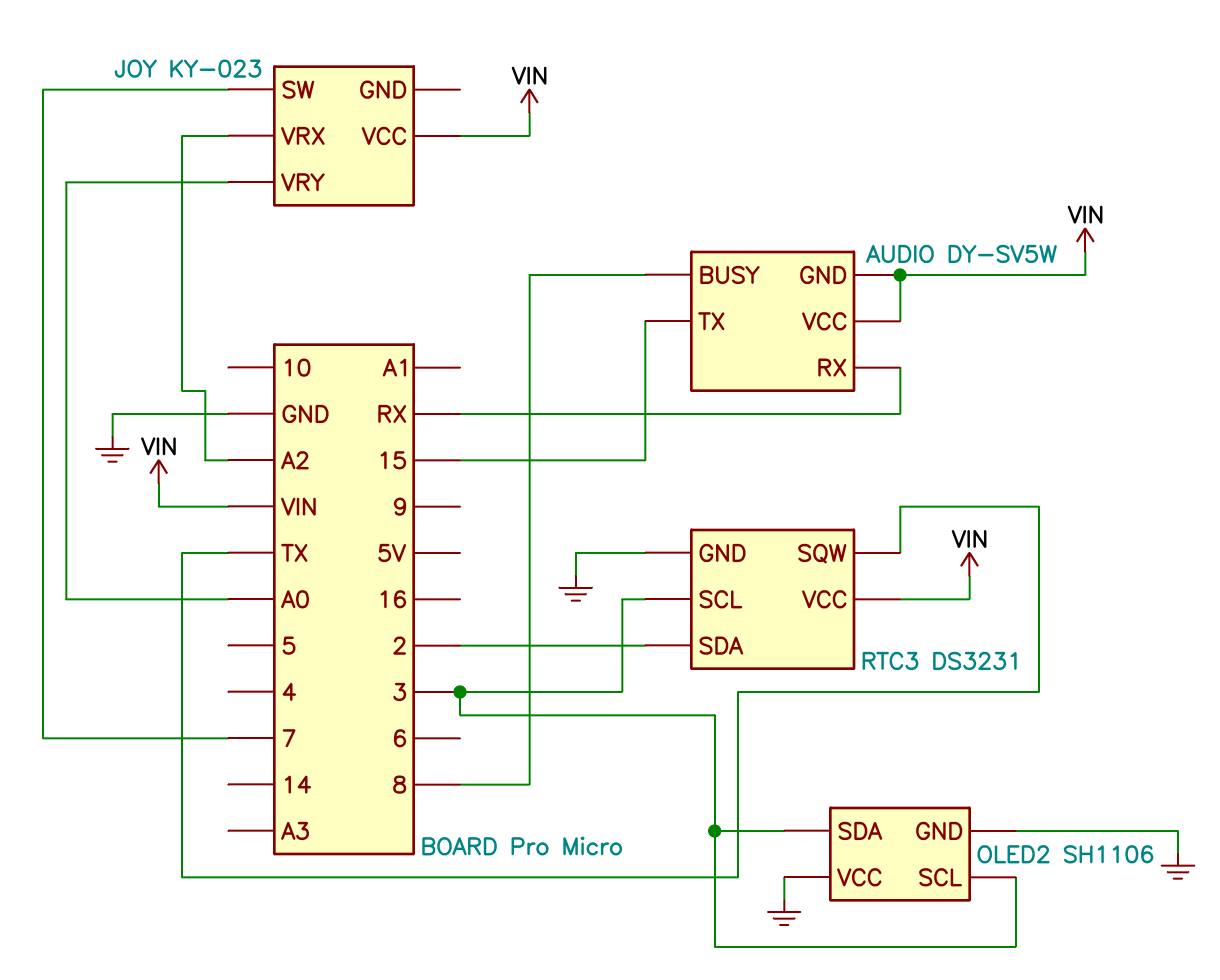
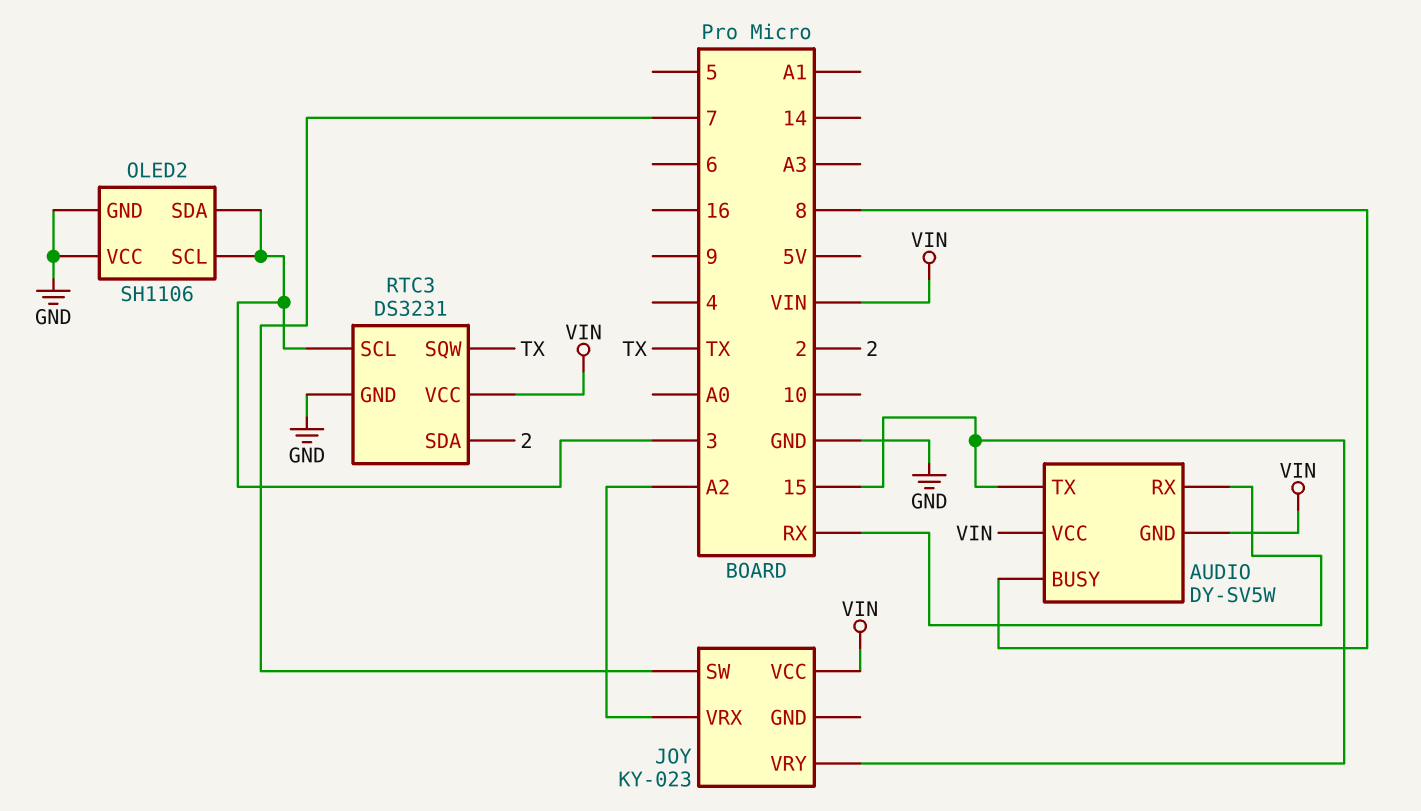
JOY pin VRY: A0 -> 15

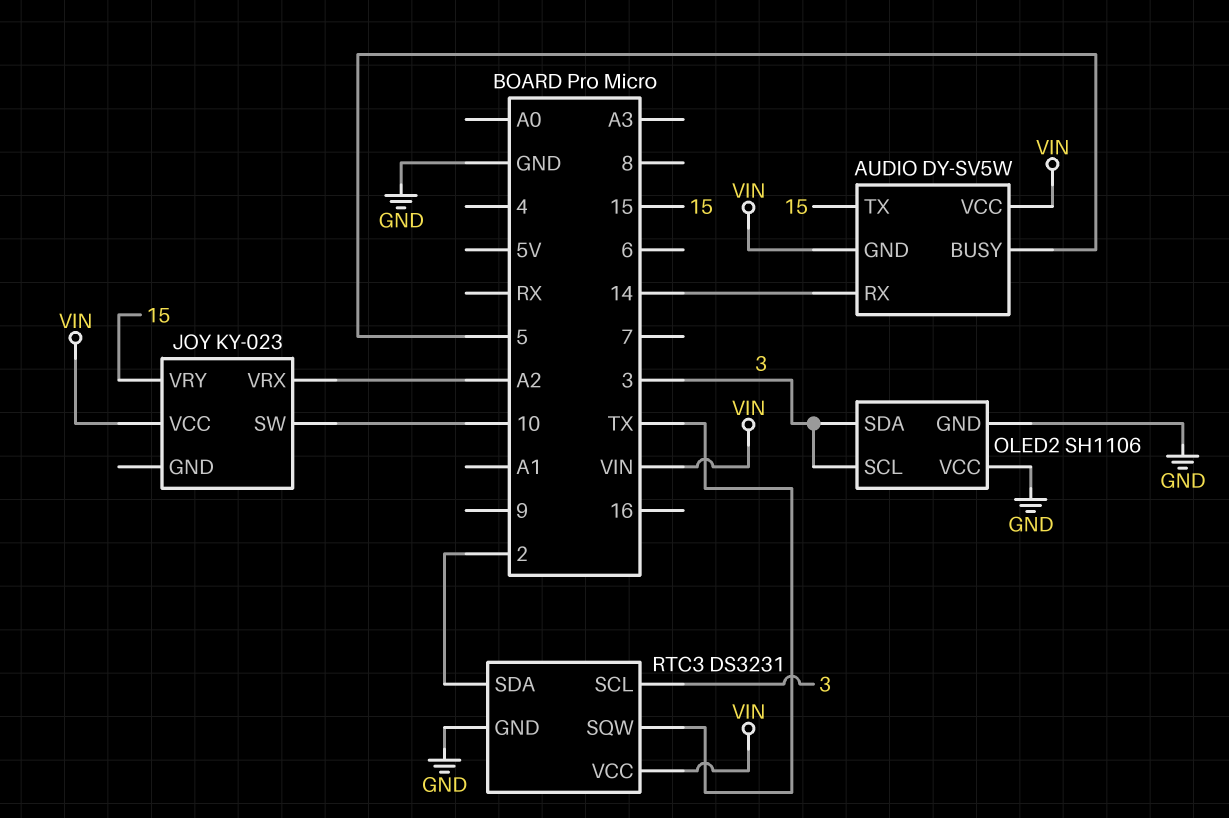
AUDIO pin BUSY: 8 -> 5
AUDIO pin RX: RX -> 14
JOY pin SW: 7 -> 10

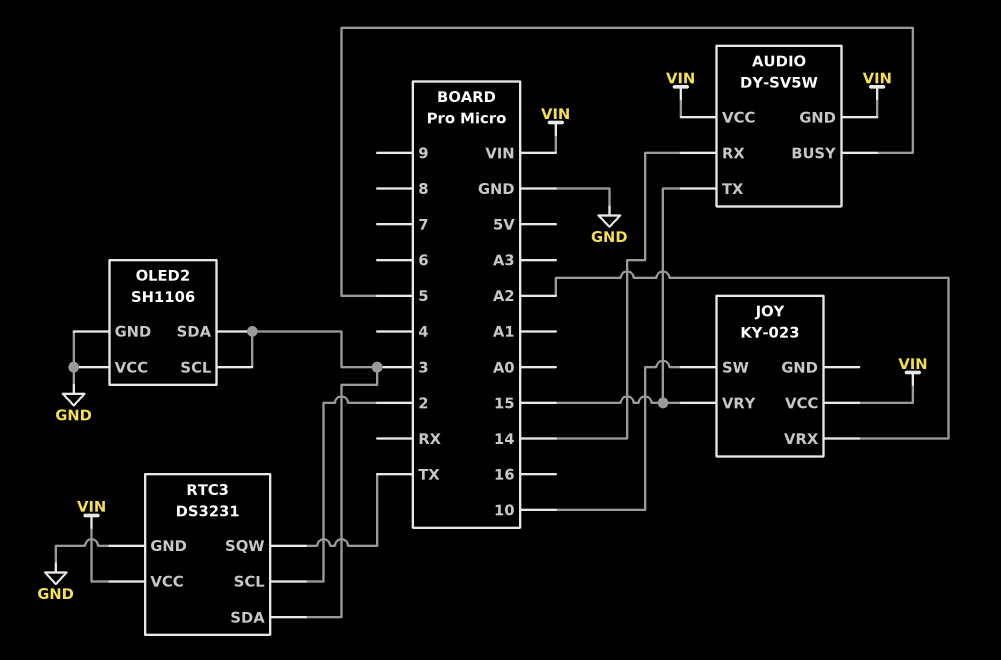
RTC3 pin SCL: 3 -> 2
RTC3 pin SDA: 2 -> 3

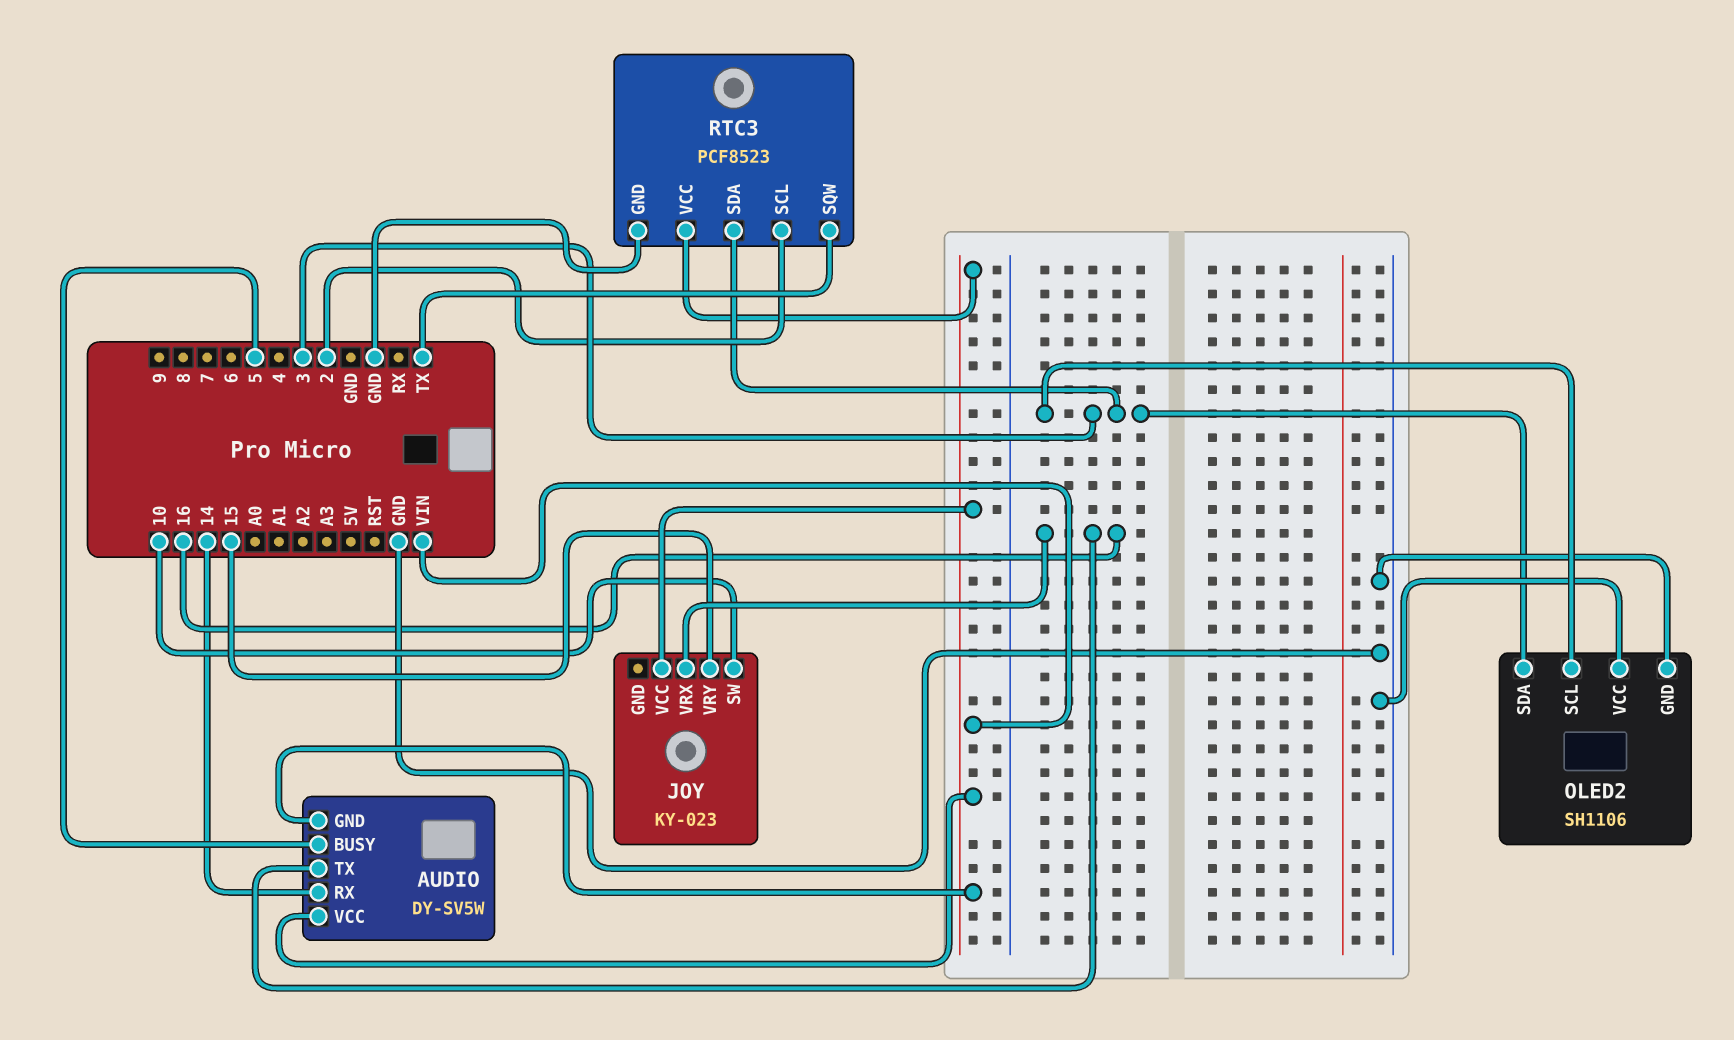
AUDIO pin TX: 15 -> 16
JOY pin VRX: A2 -> 16
RTC3: DS3231 -> PCF8523

